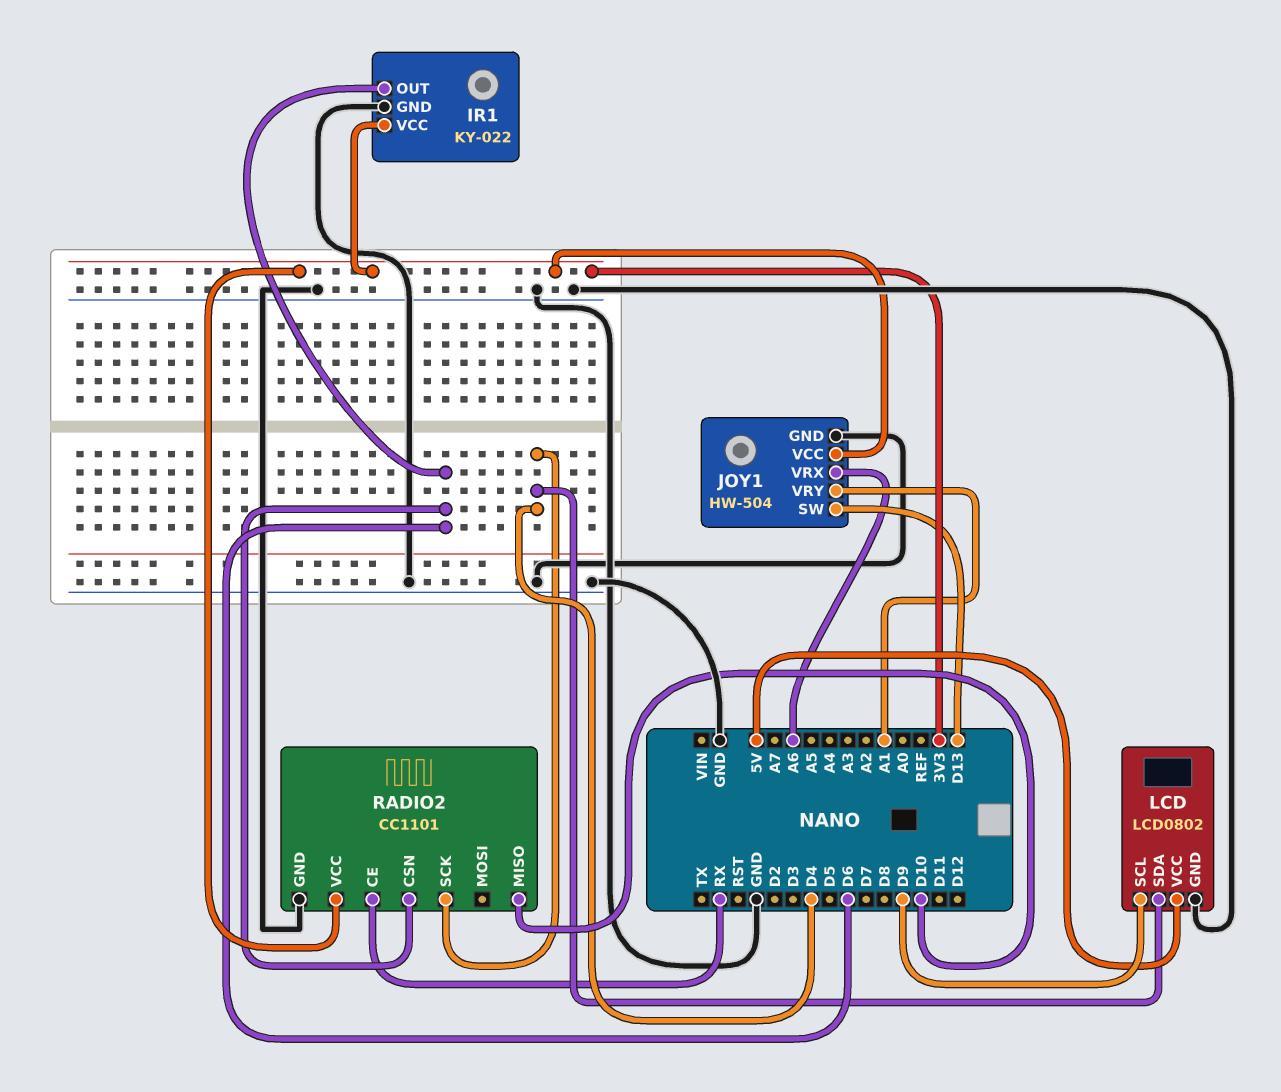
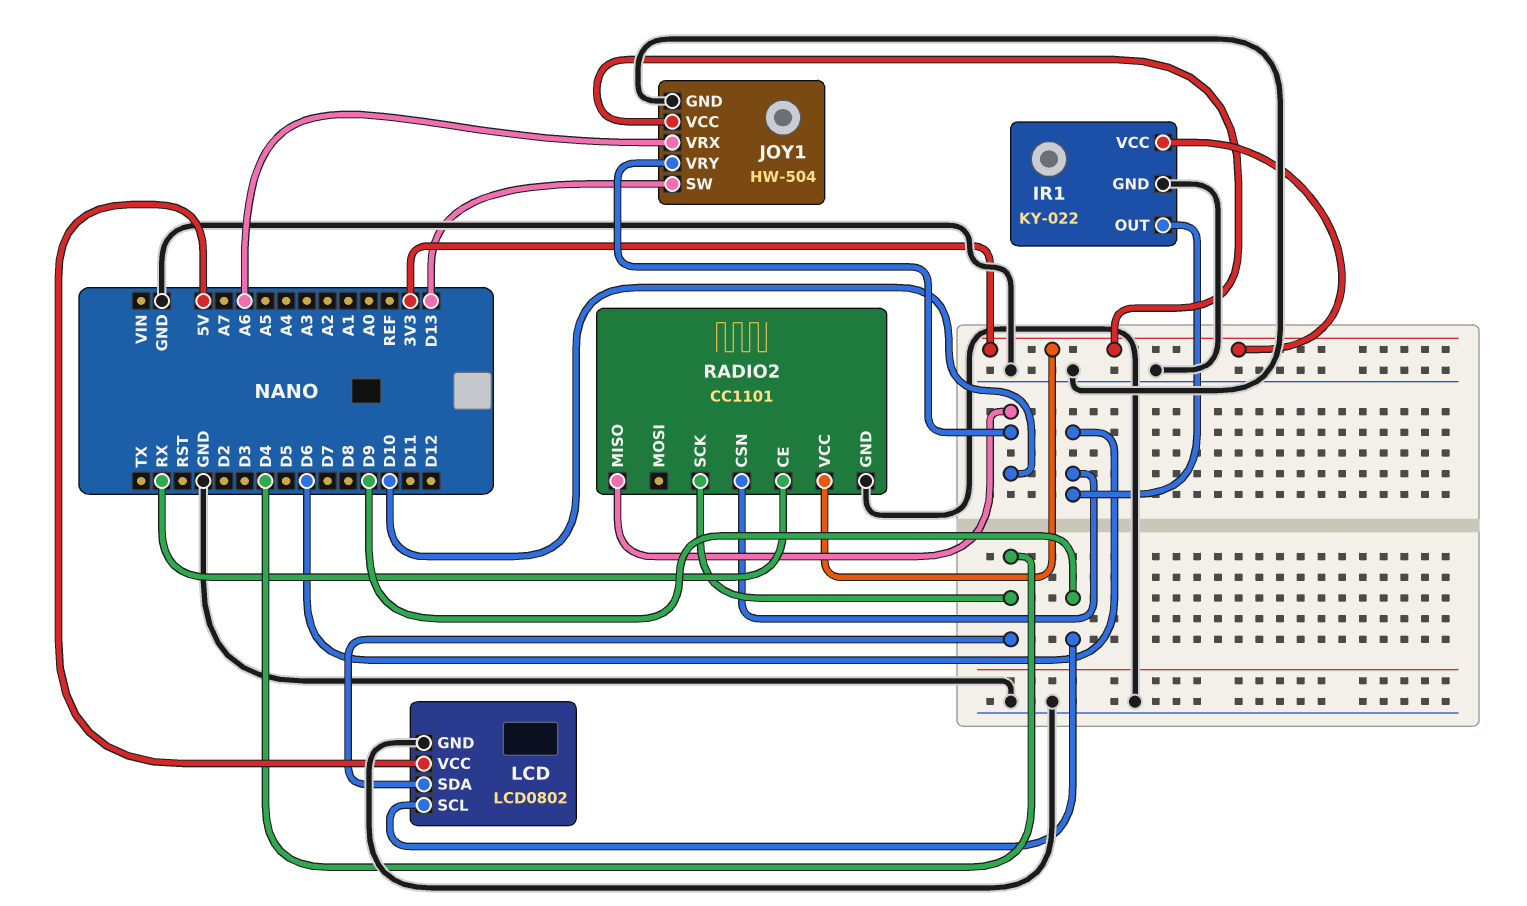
JOY1 pin VRY: A1 -> D10

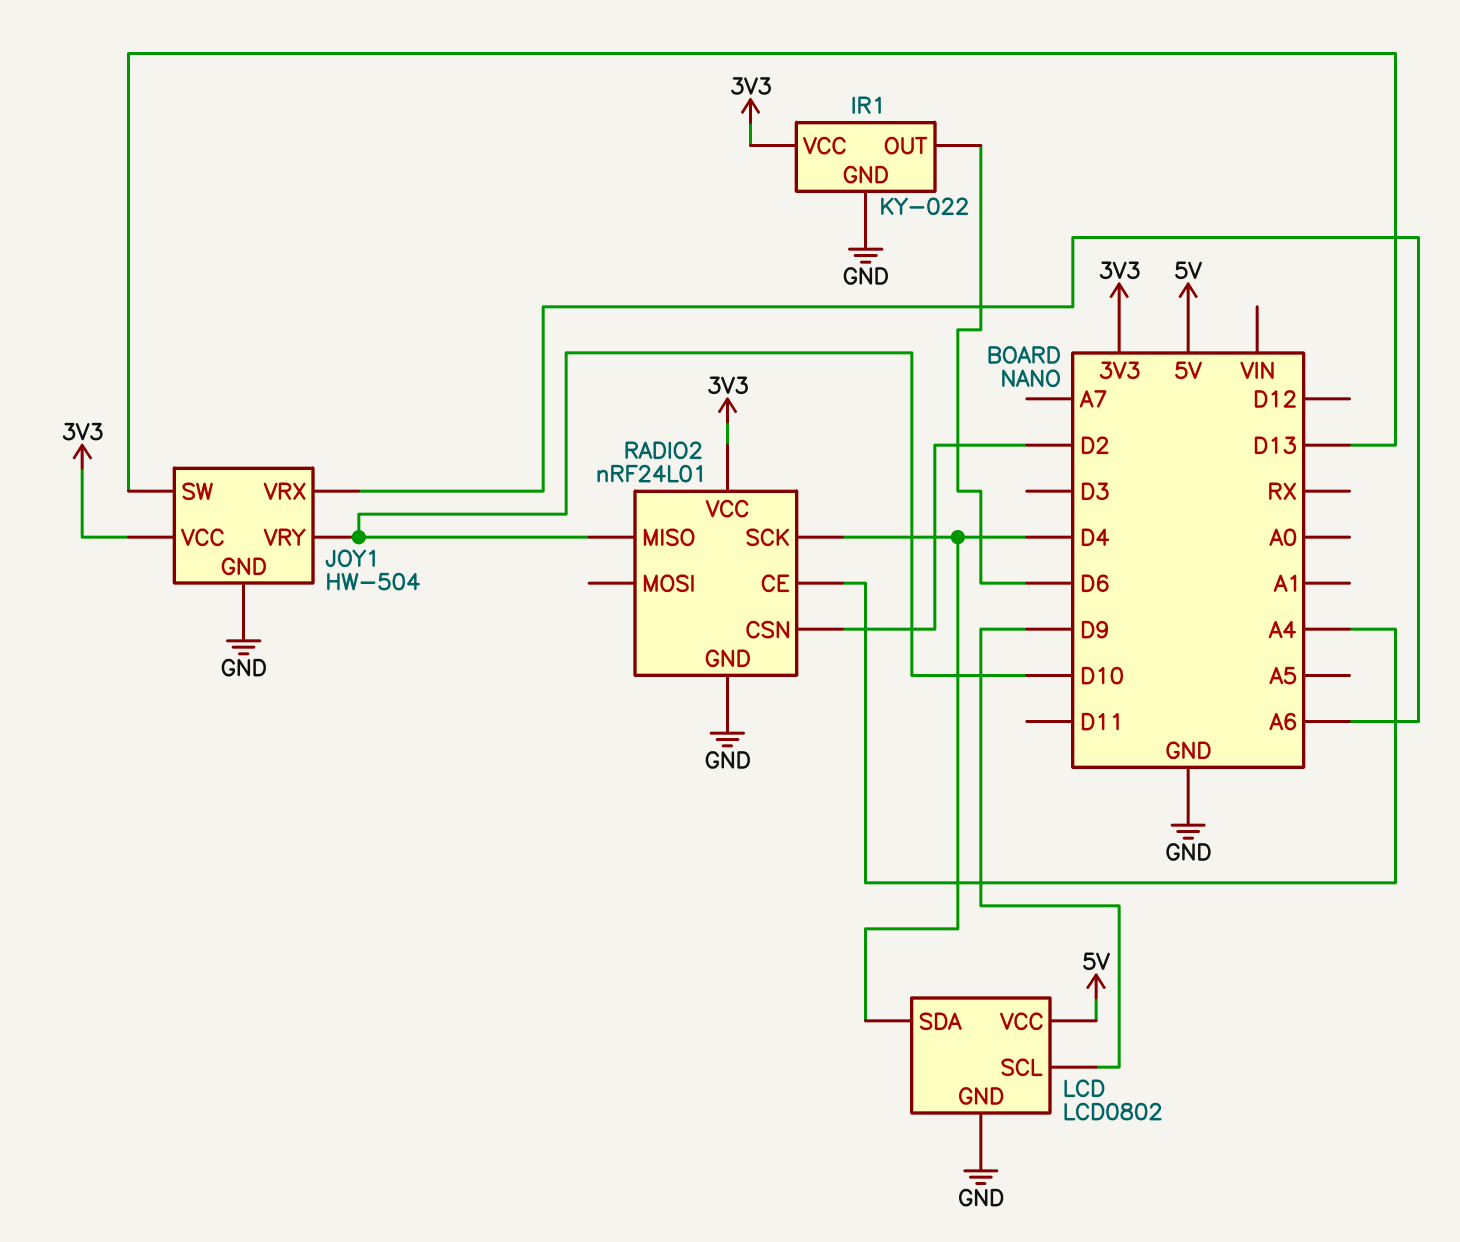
RADIO2: CC1101 -> nRF24L01
RADIO2 pin CE: RX -> A4
RADIO2 pin CSN: D6 -> D2

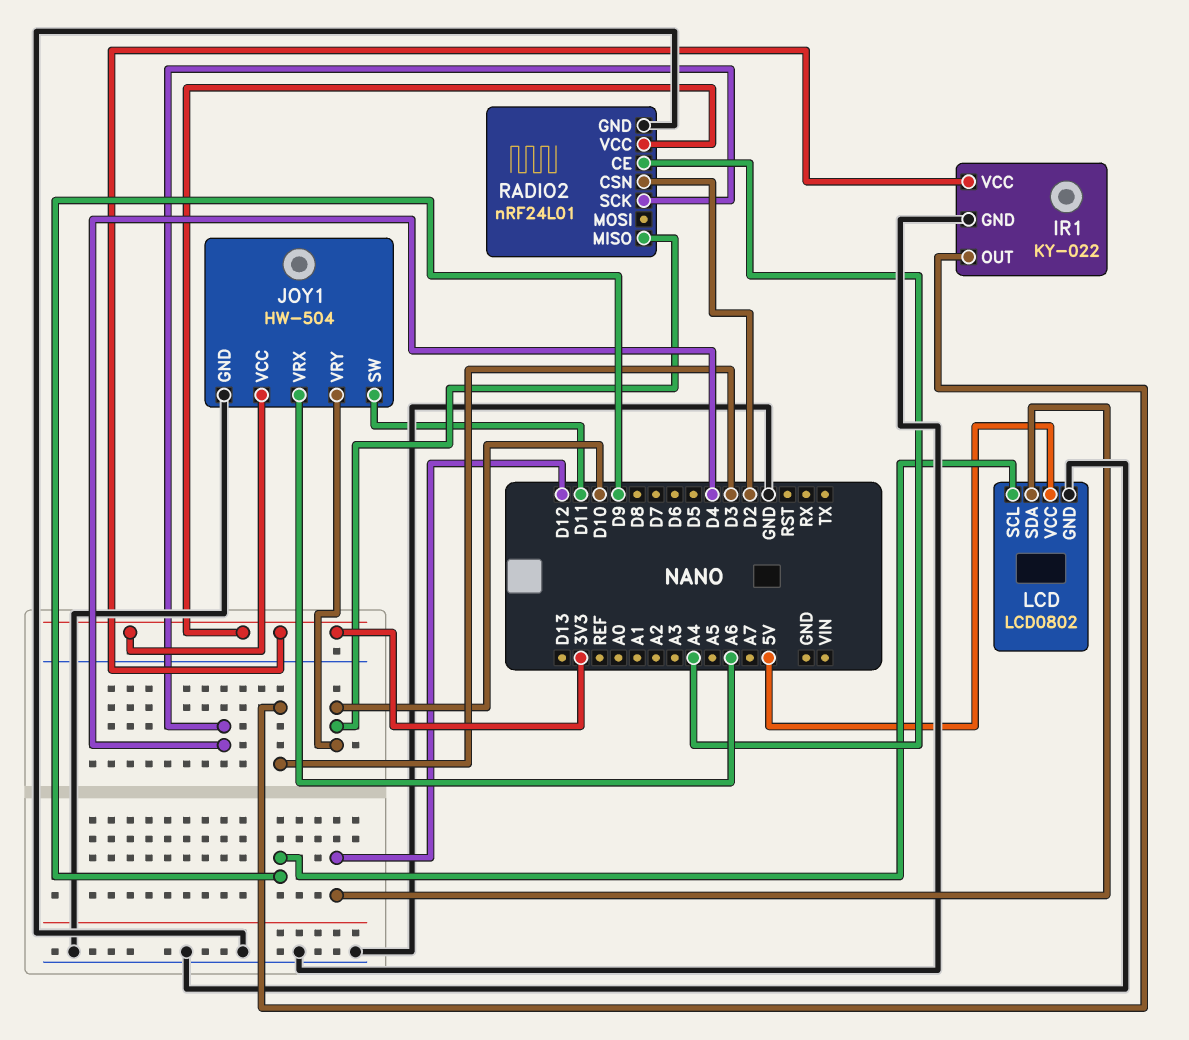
IR1 pin OUT: D6 -> D3
JOY1 pin SW: D13 -> D11
LCD pin SDA: D4 -> D12

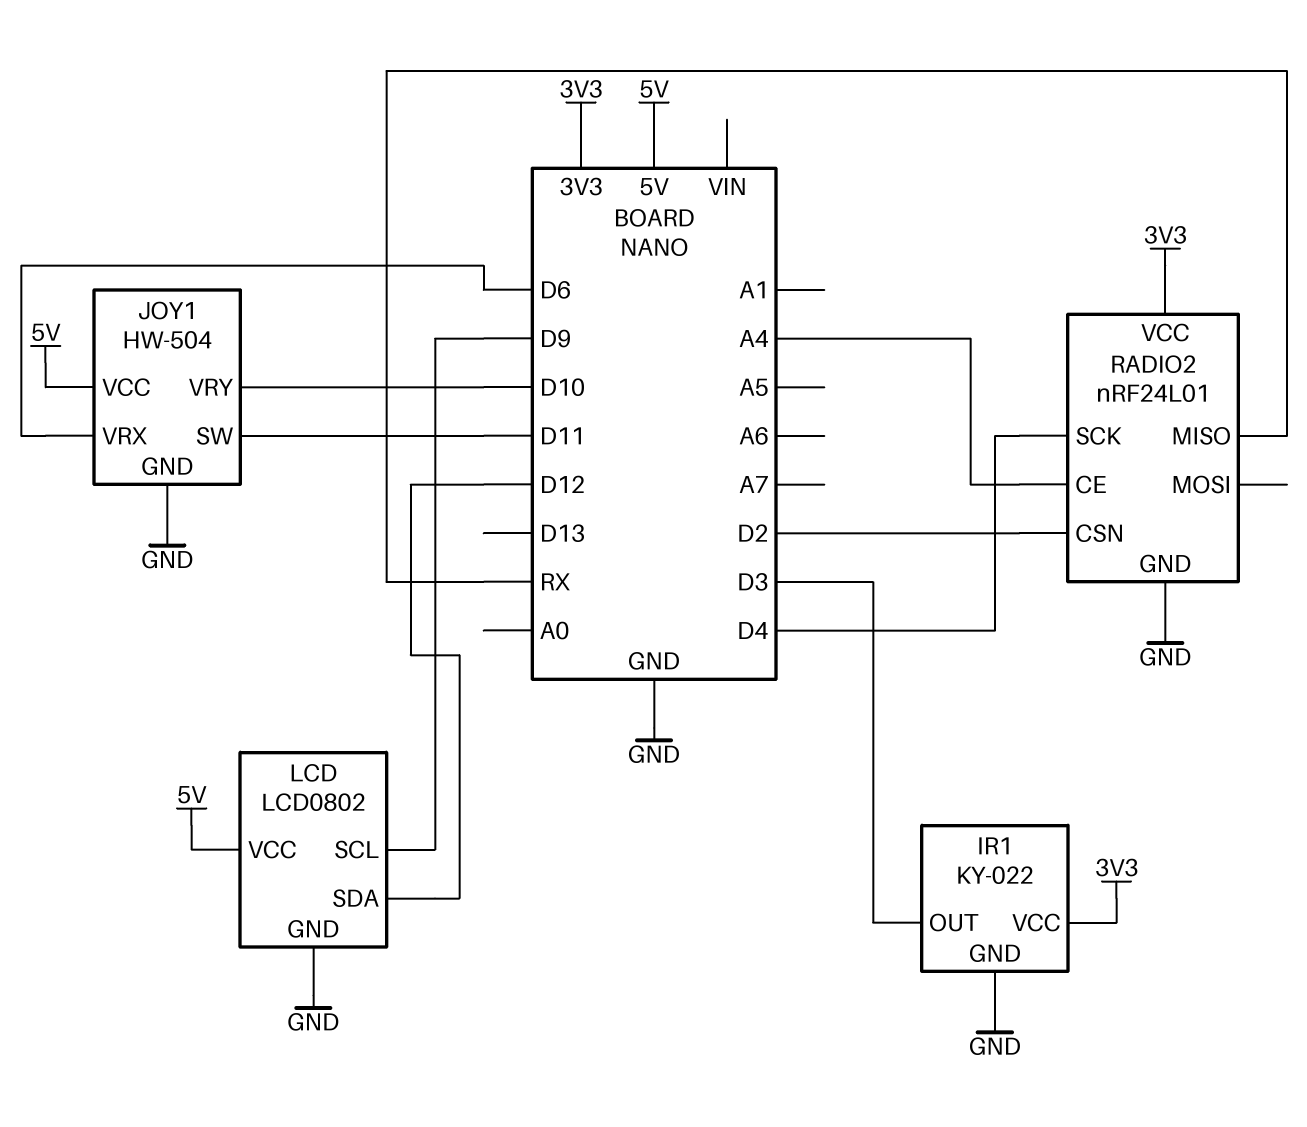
JOY1 pin VCC: 3V3 -> 5V
JOY1 pin VRX: A6 -> D6
RADIO2 pin MISO: D10 -> RX

